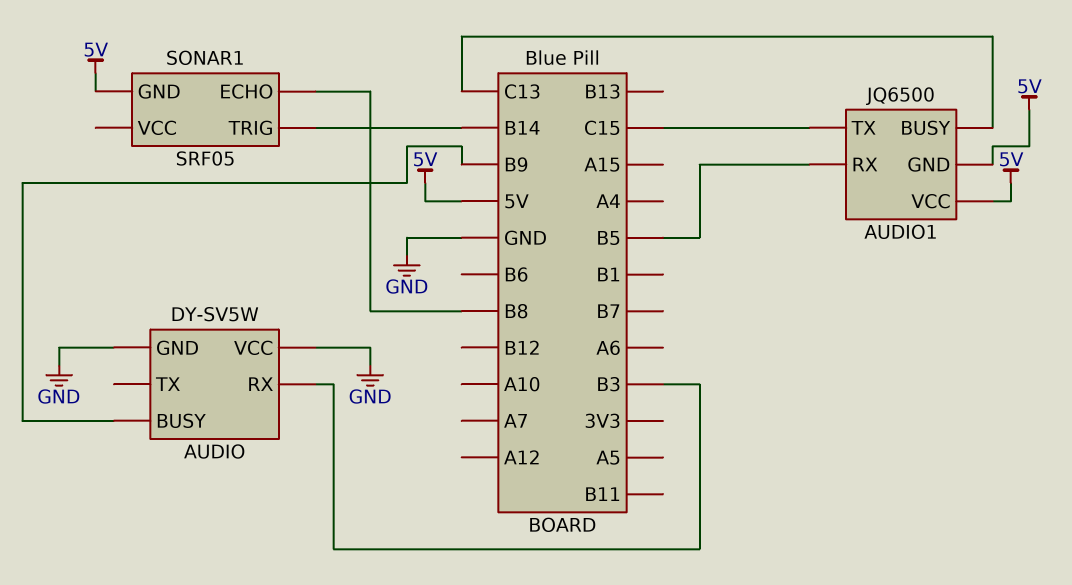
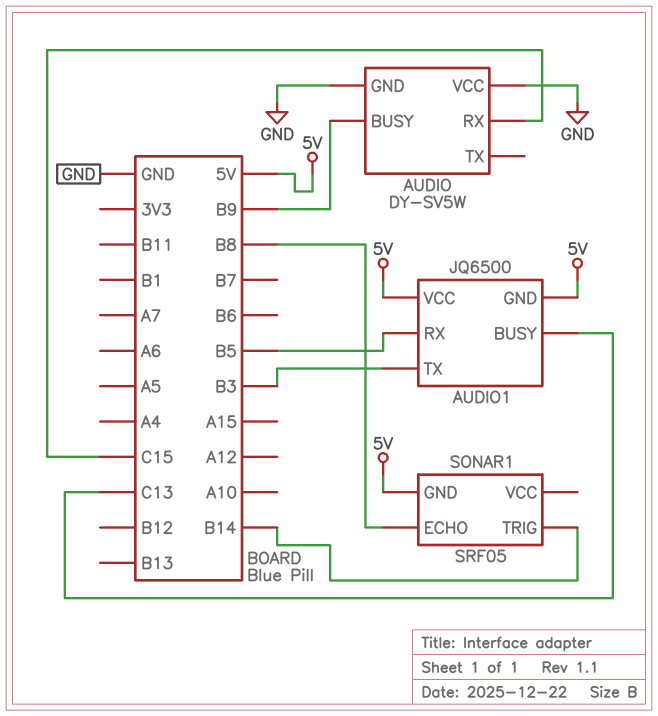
AUDIO pin RX: B3 -> C15
AUDIO1 pin TX: C15 -> B3

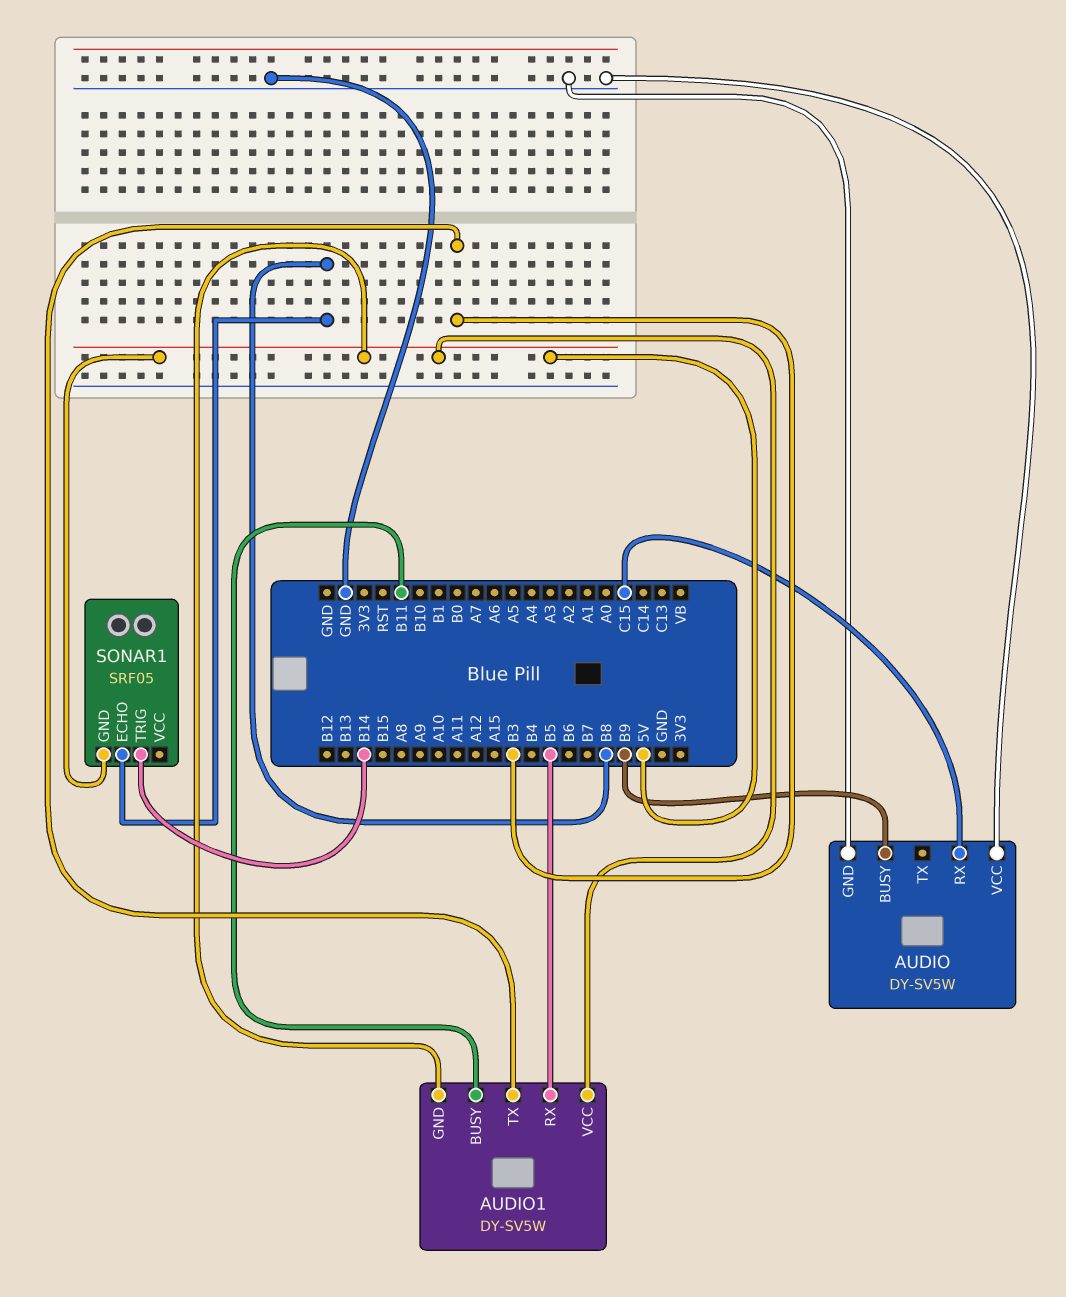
AUDIO1: JQ6500 -> DY-SV5W
AUDIO1 pin BUSY: C13 -> B11

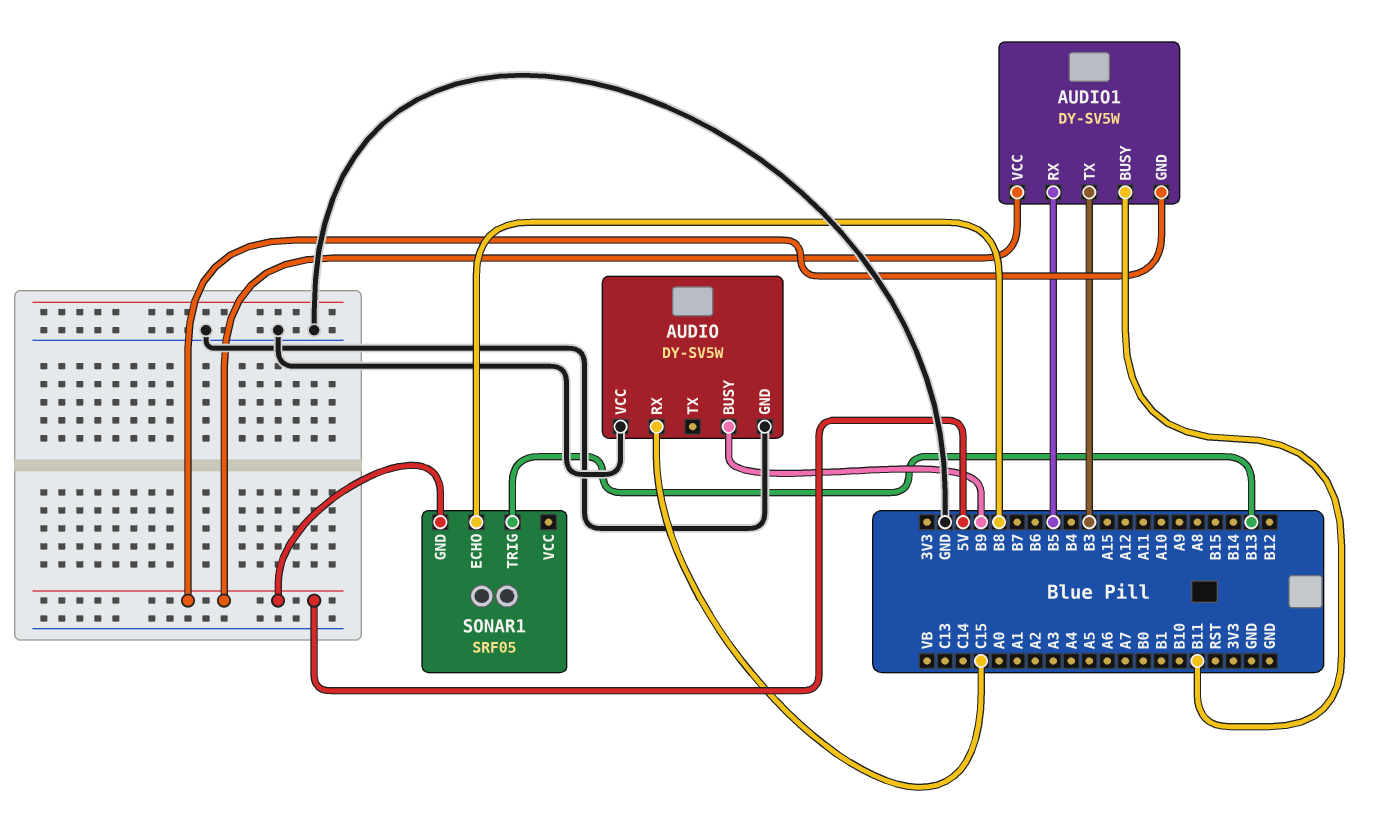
SONAR1 pin TRIG: B14 -> B13

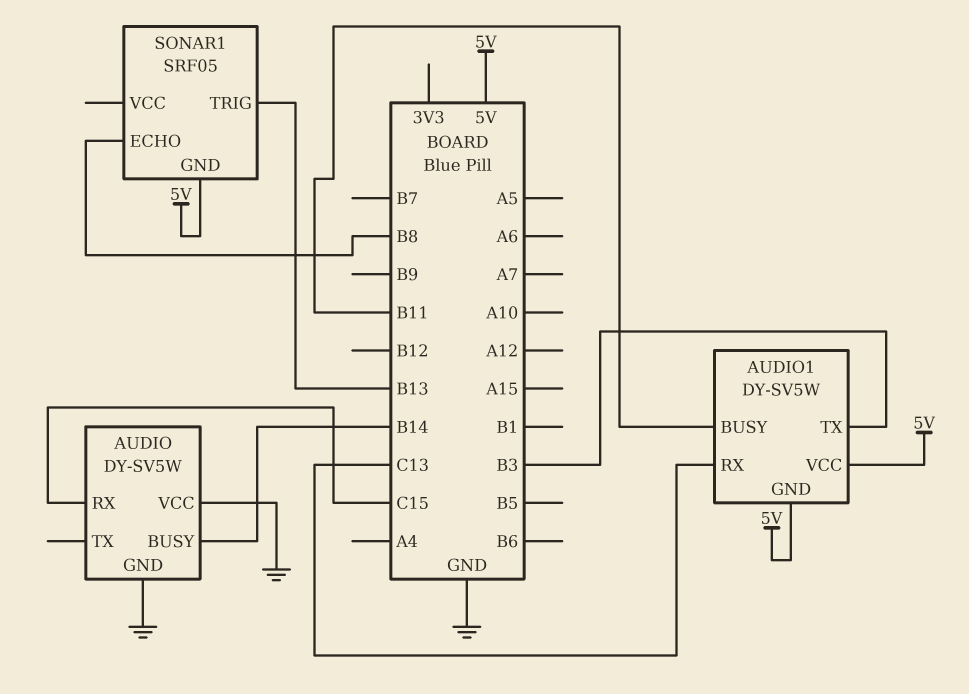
AUDIO pin BUSY: B9 -> B14
AUDIO1 pin RX: B5 -> C13

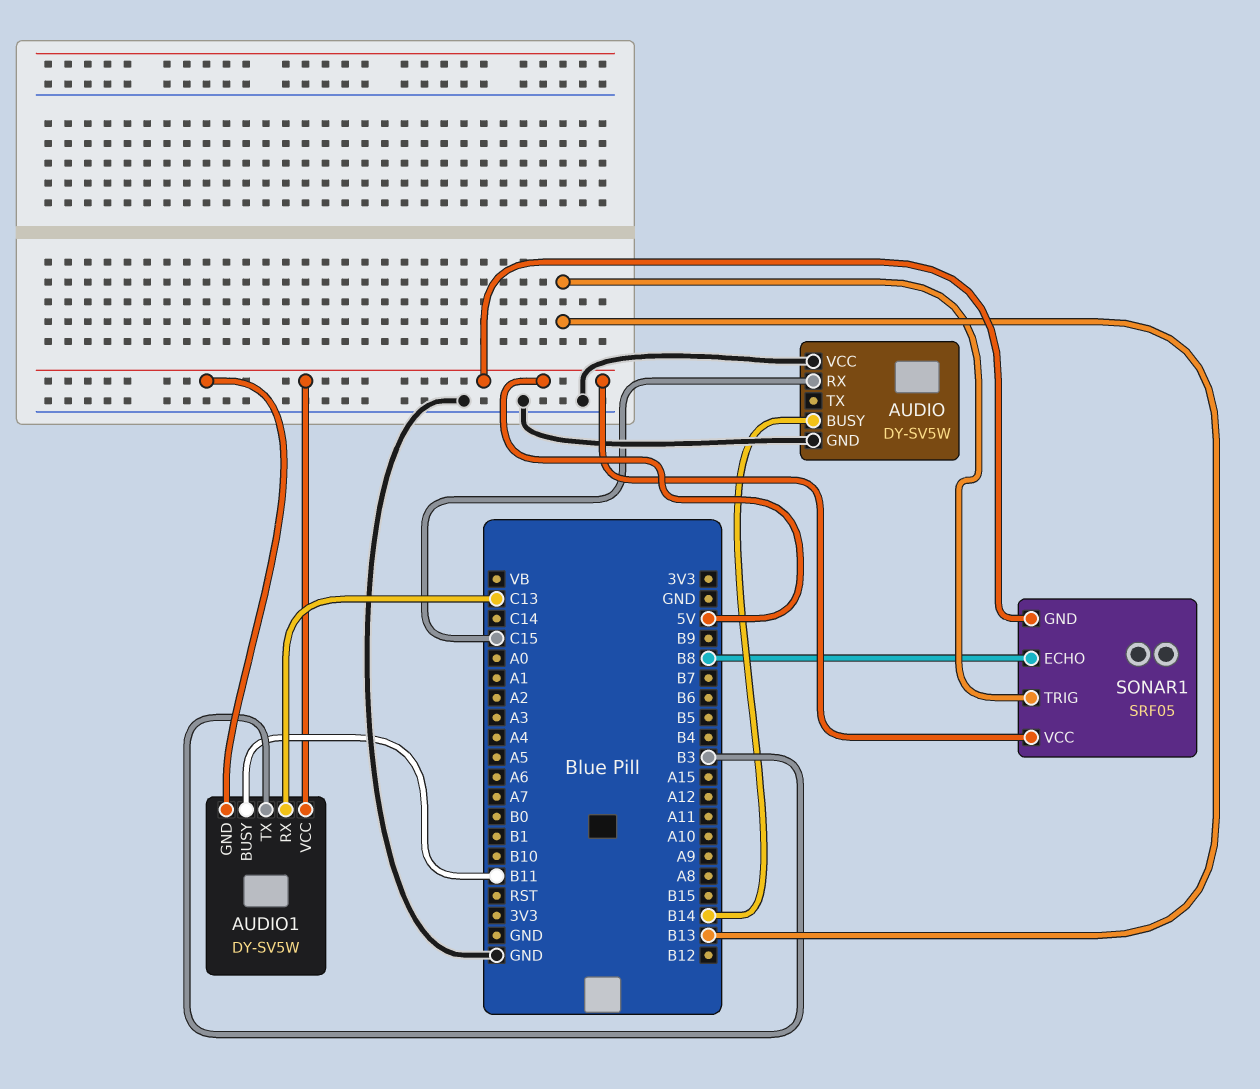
SONAR1 pin VCC: none -> 5V

